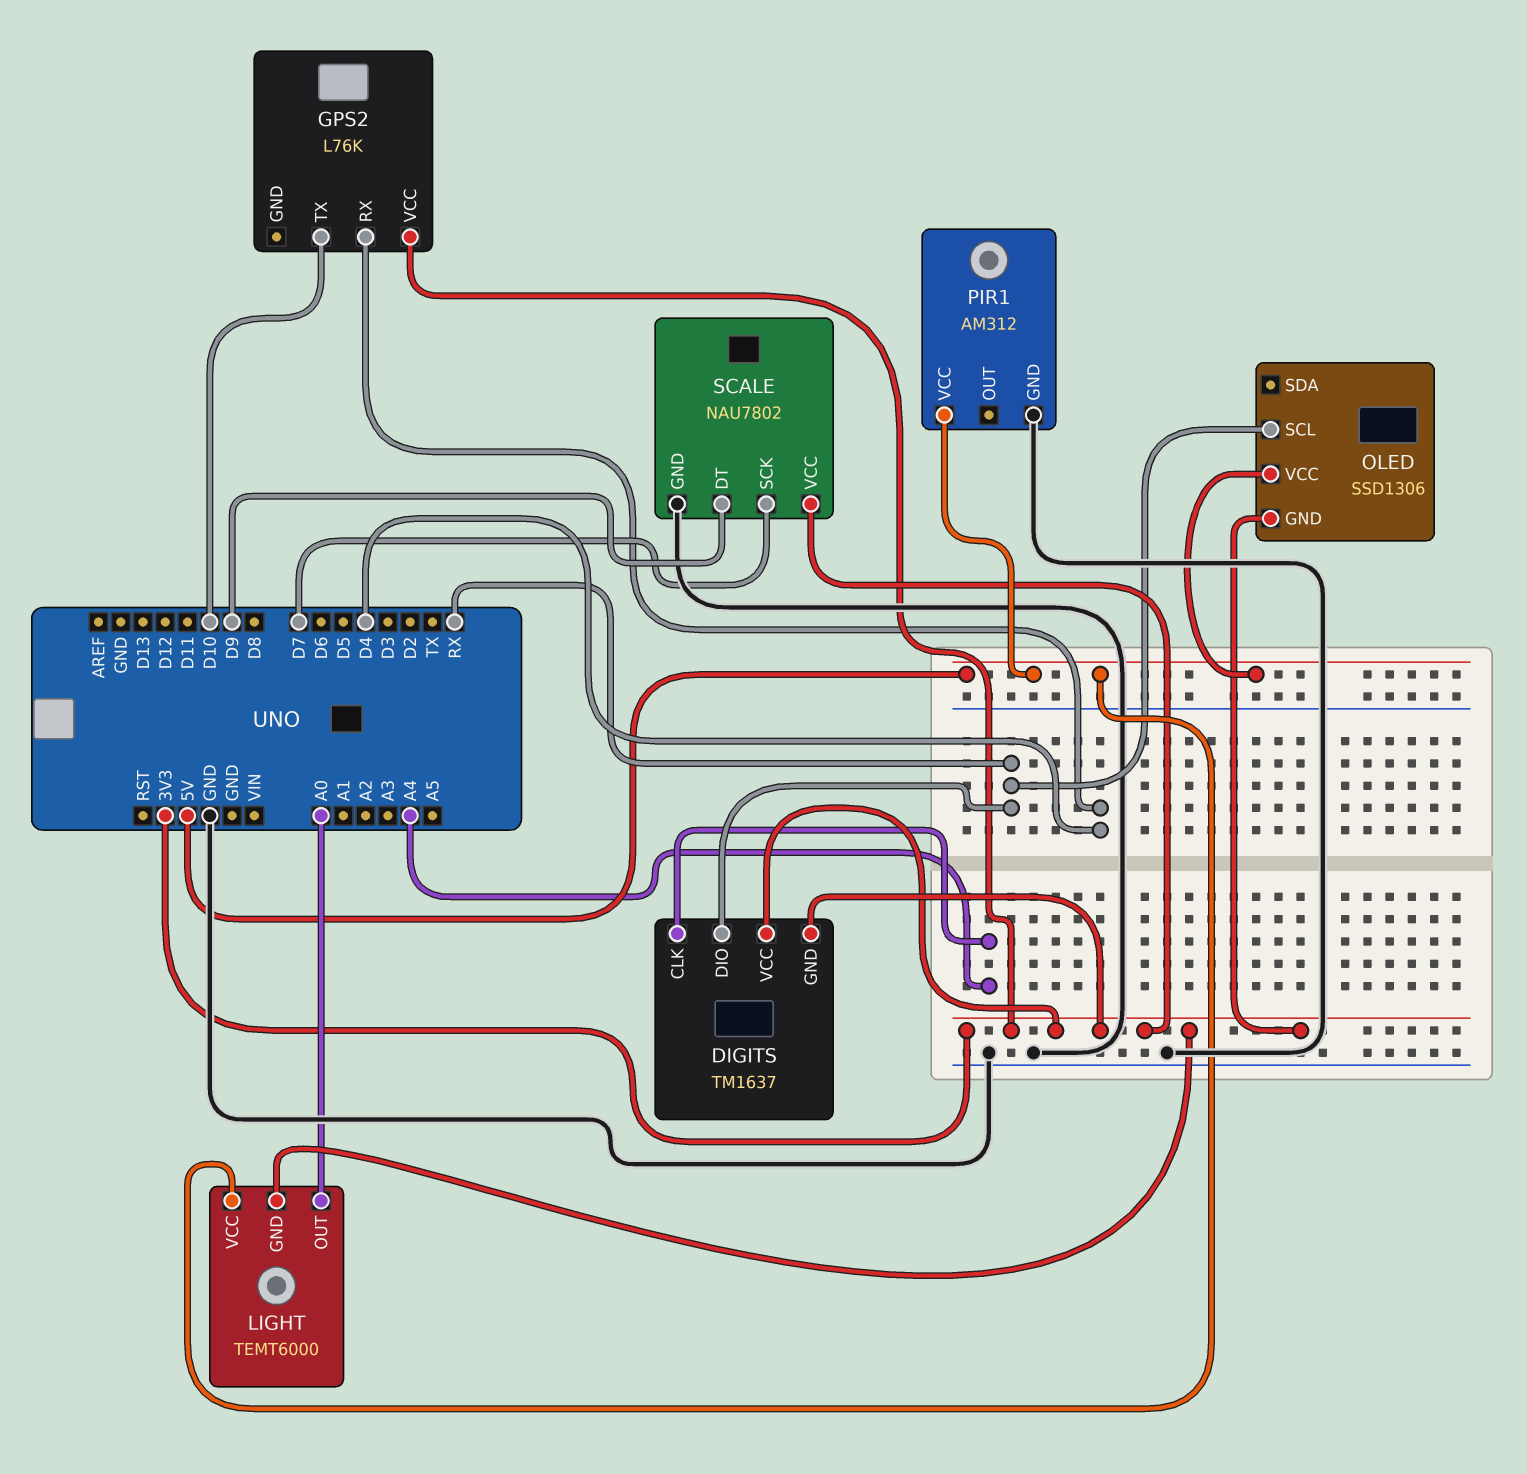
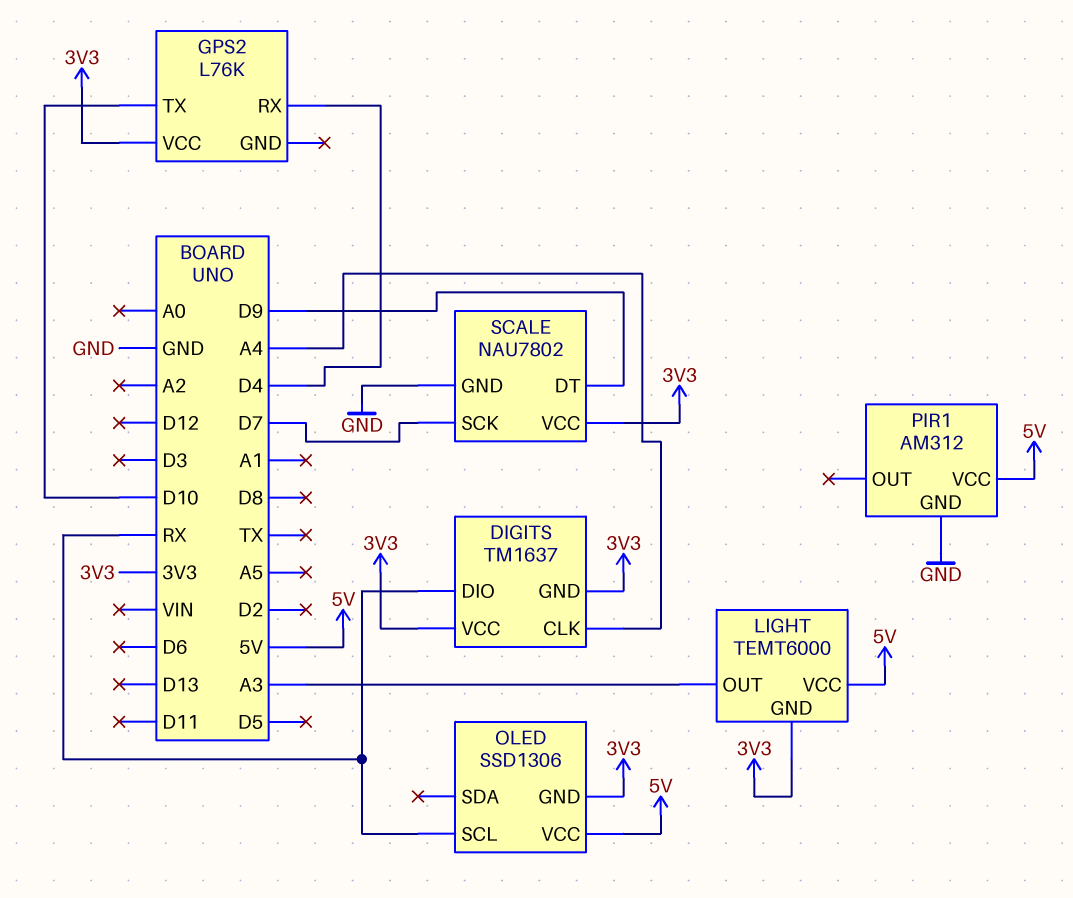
LIGHT pin OUT: A0 -> A3

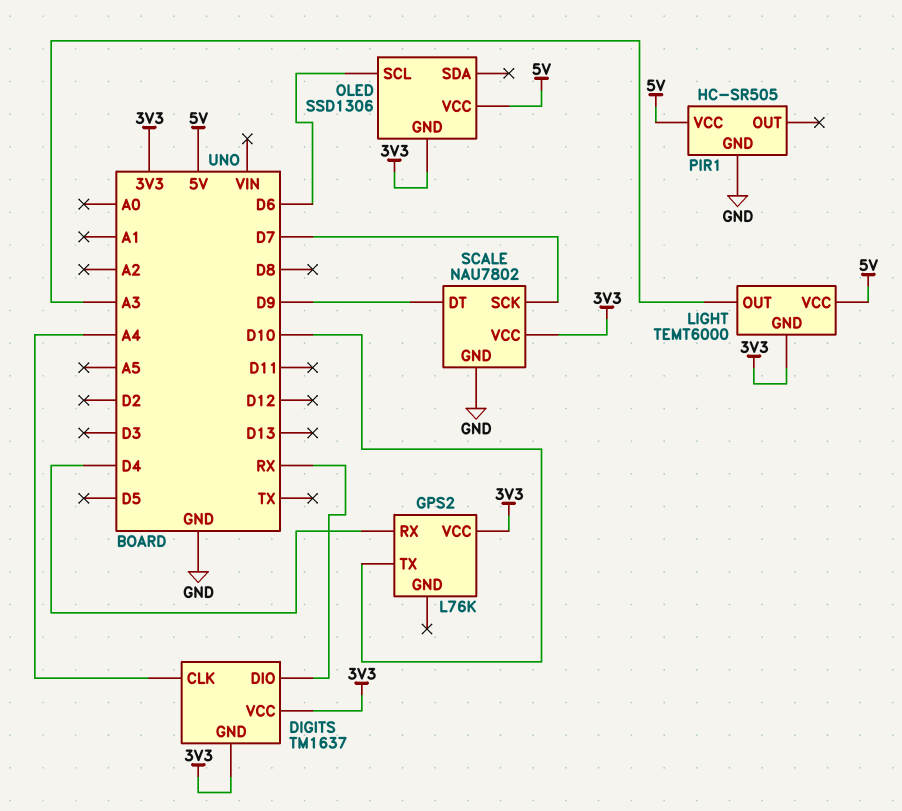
OLED pin SCL: RX -> D6
PIR1: AM312 -> HC-SR505

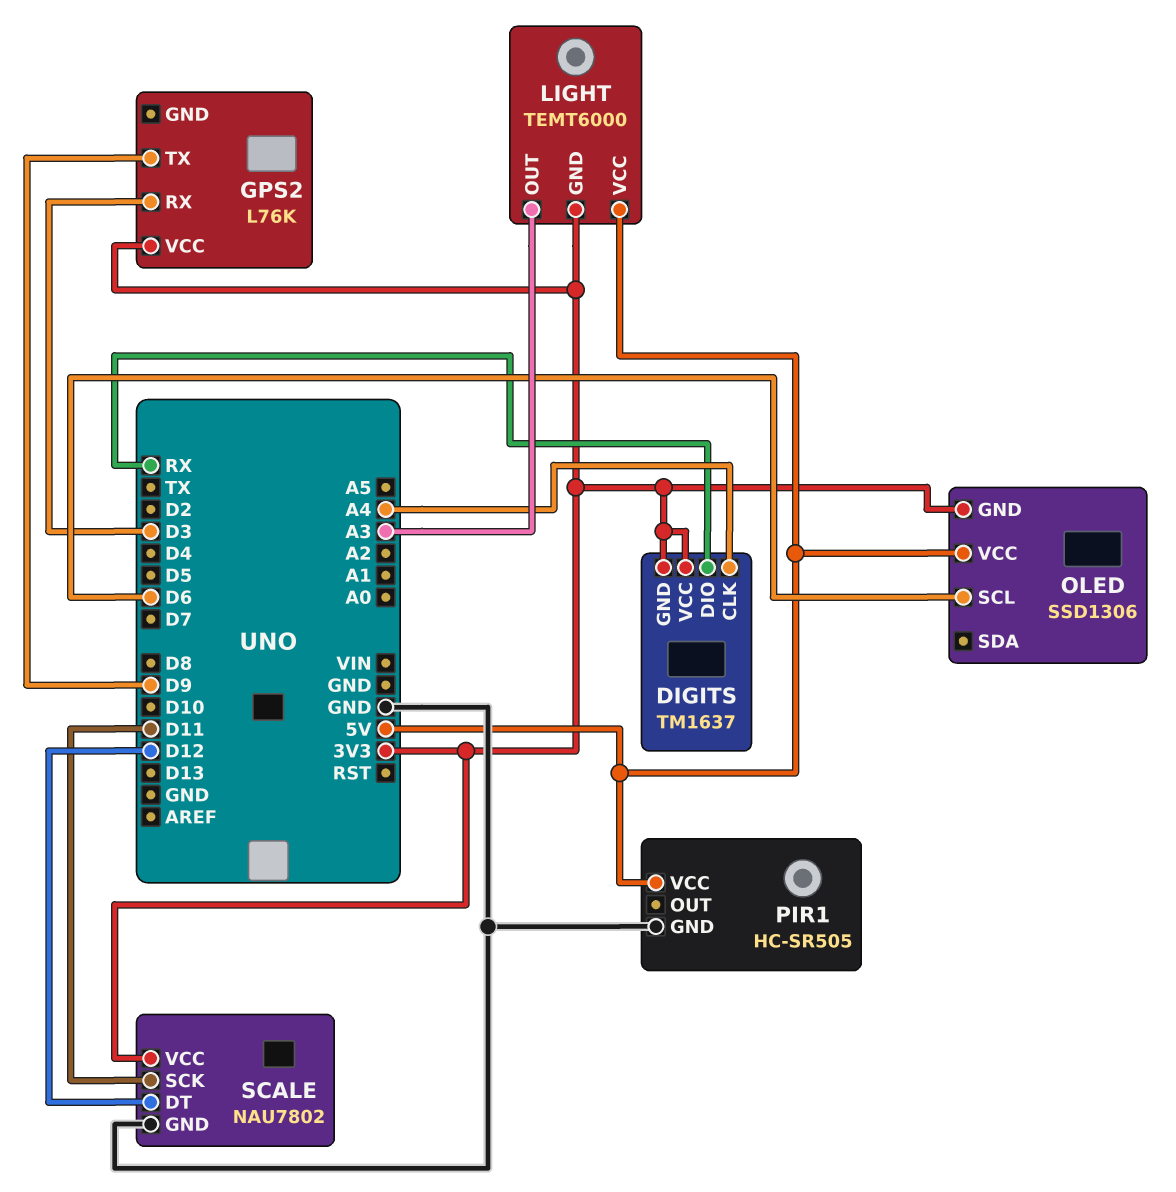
GPS2 pin RX: D4 -> D3
GPS2 pin TX: D10 -> D9
SCALE pin DT: D9 -> D12
SCALE pin SCK: D7 -> D11

